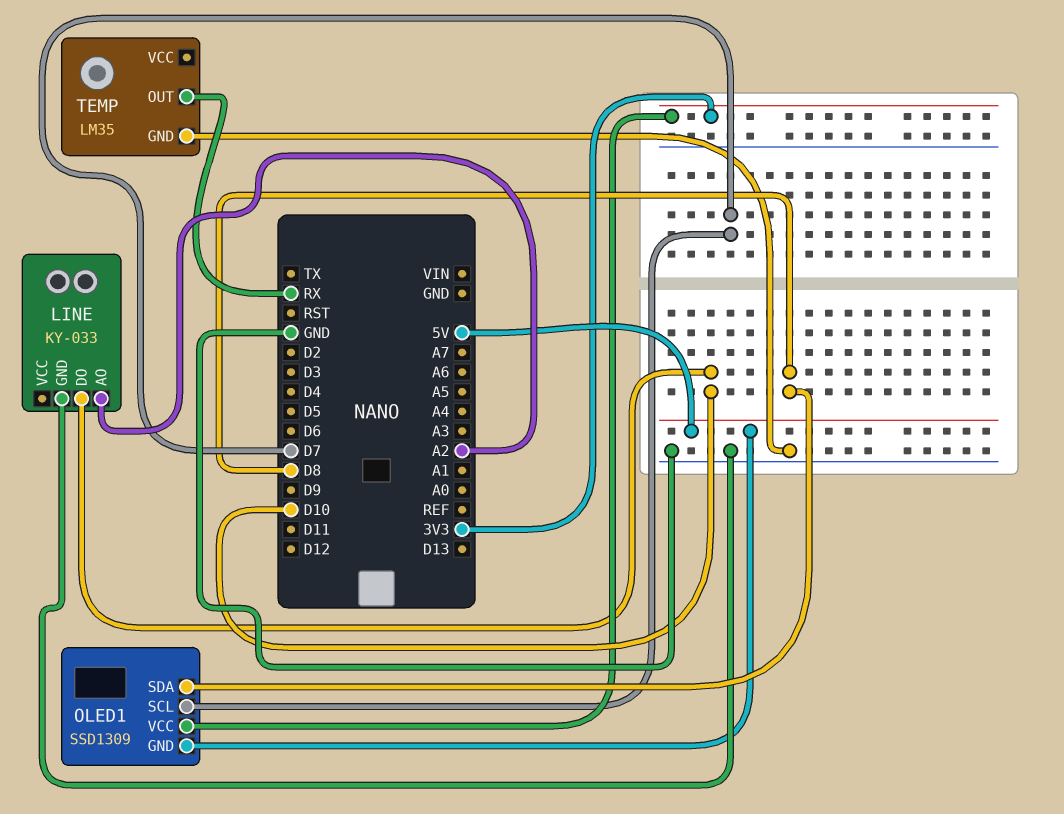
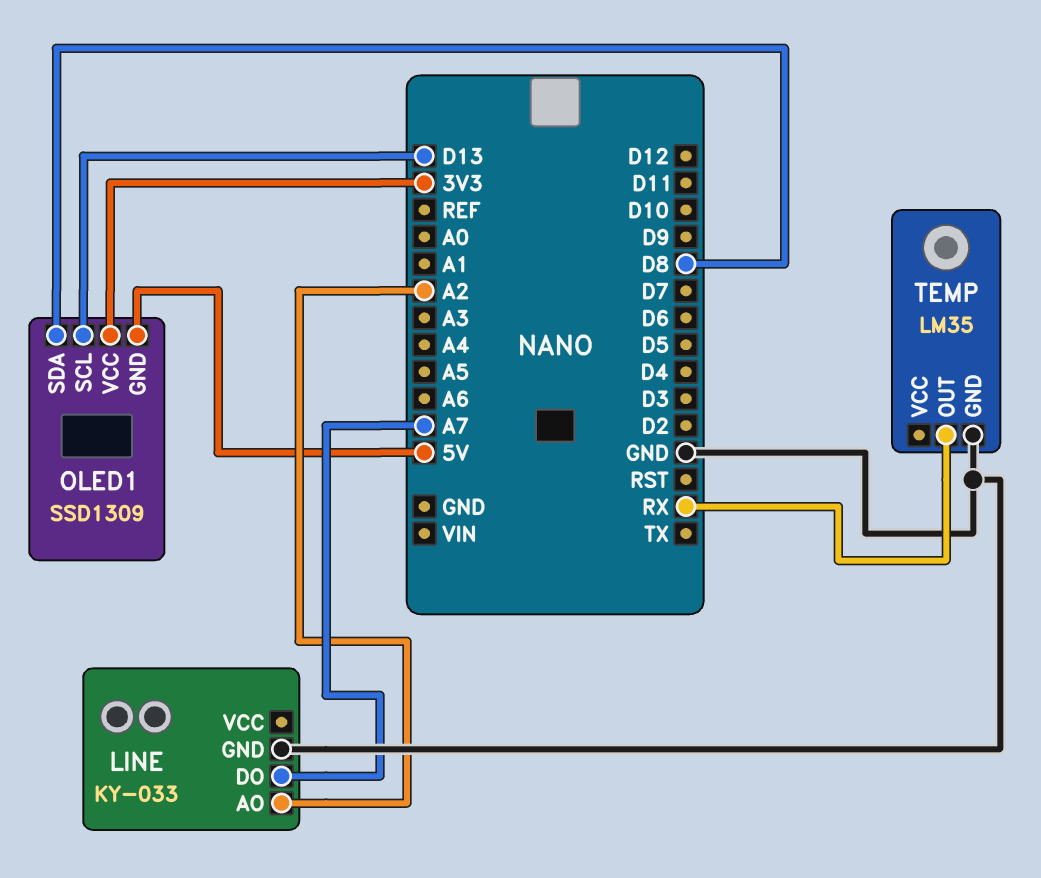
LINE pin DO: D10 -> A7
OLED1 pin SCL: D7 -> D13

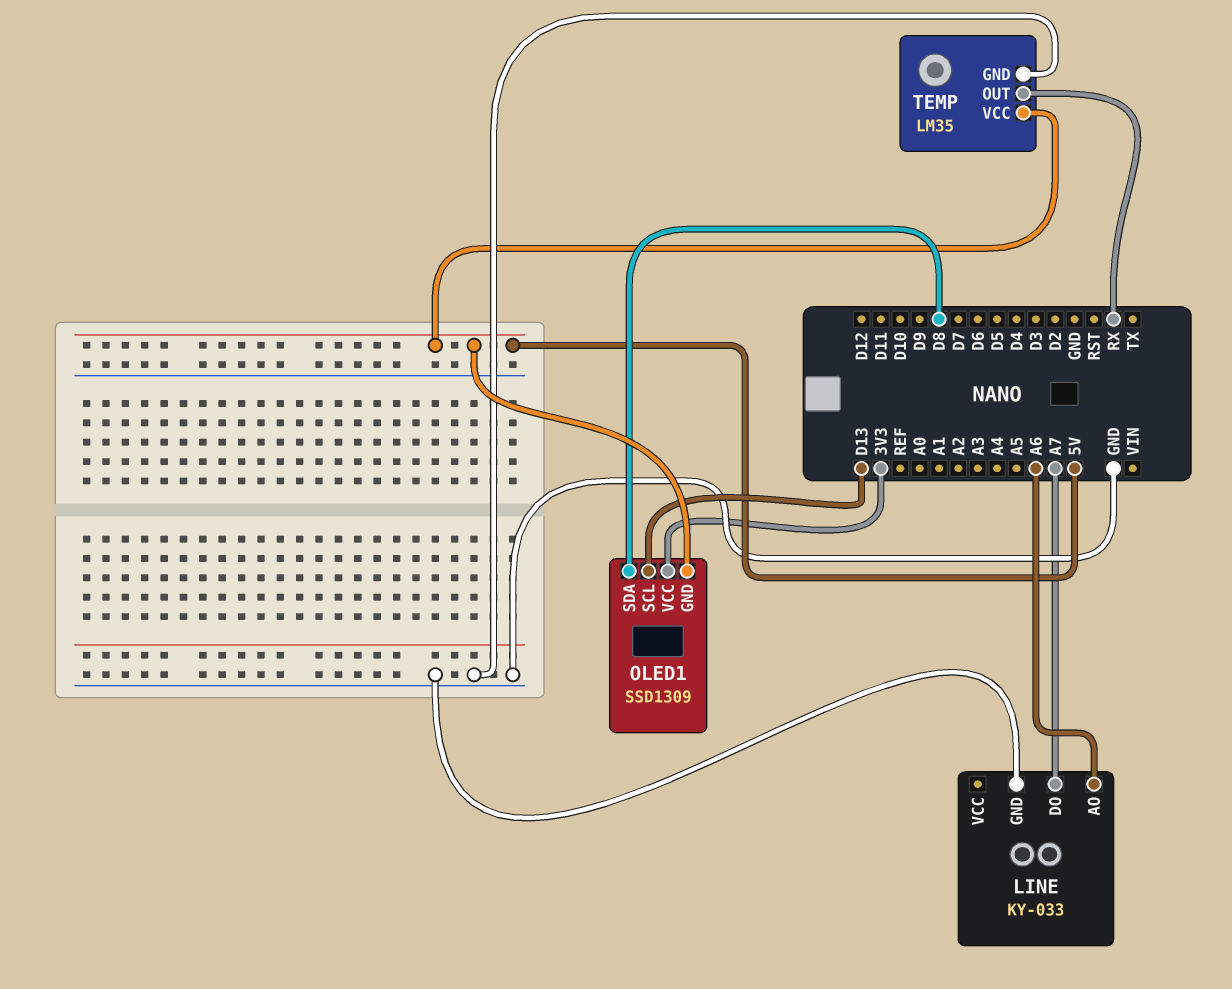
LINE pin AO: A2 -> A6
TEMP pin VCC: none -> 5V

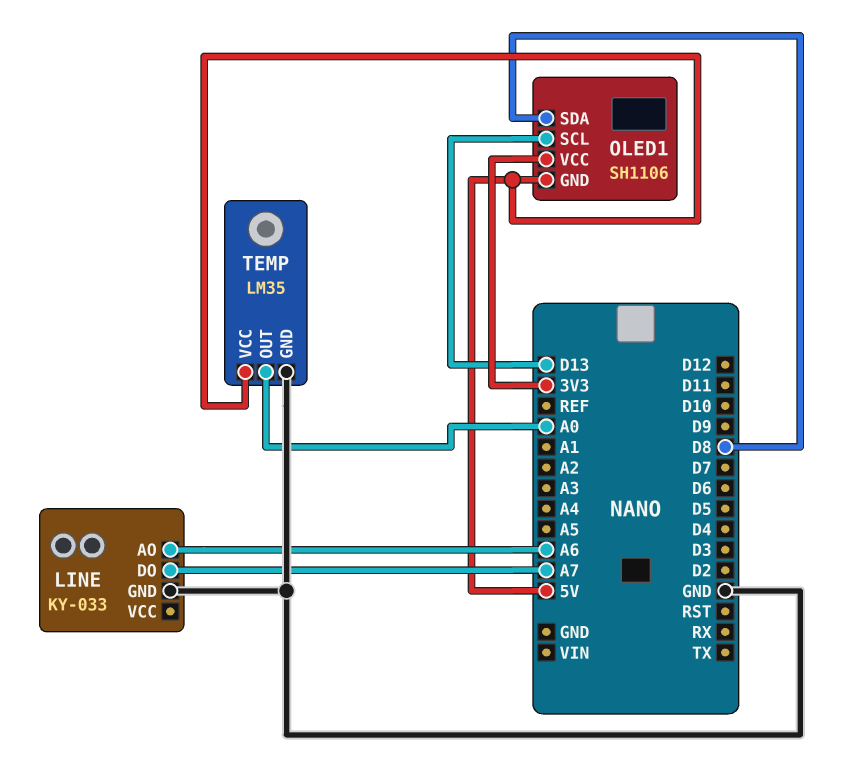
OLED1: SSD1309 -> SH1106
TEMP pin OUT: RX -> A0

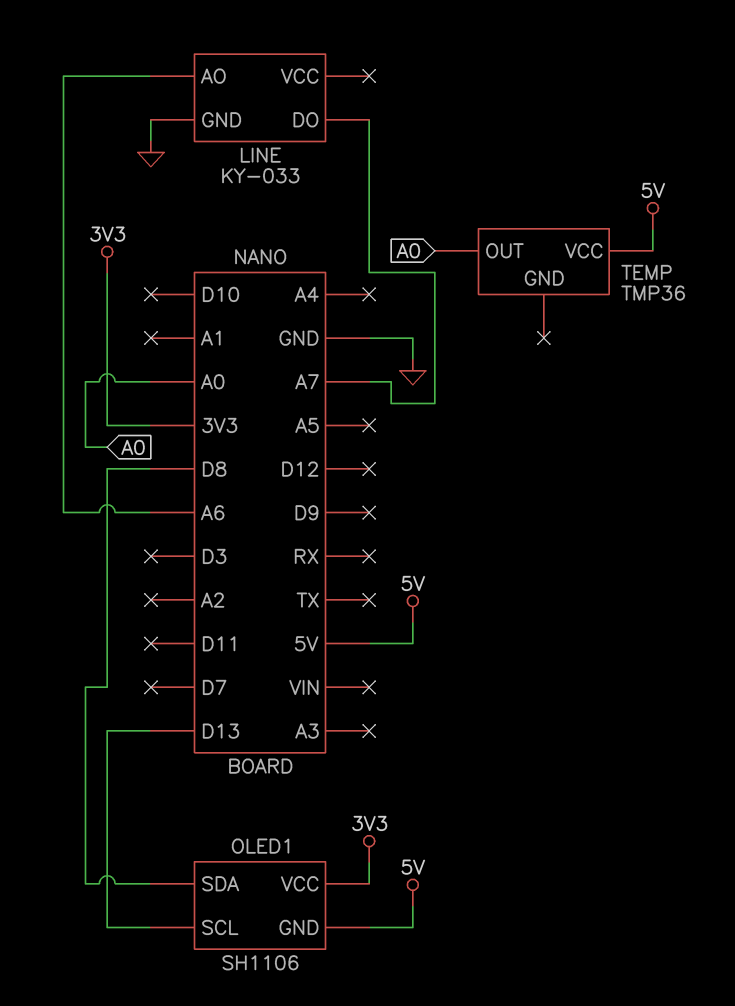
TEMP: LM35 -> TMP36
TEMP pin GND: GND -> none

